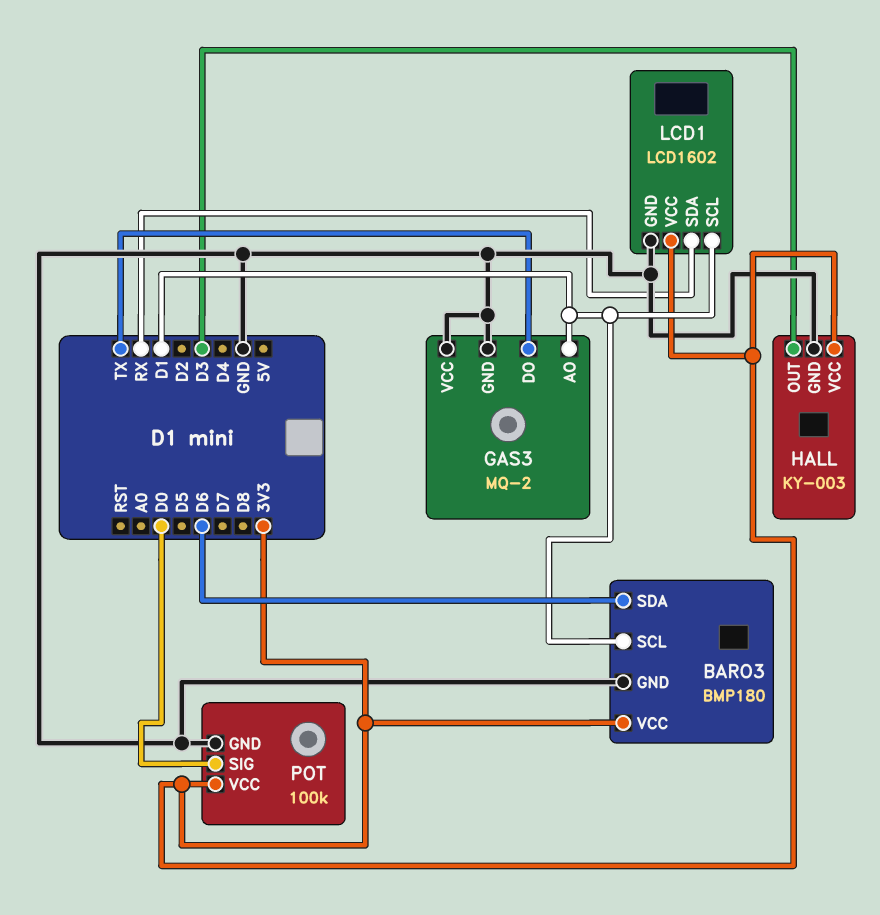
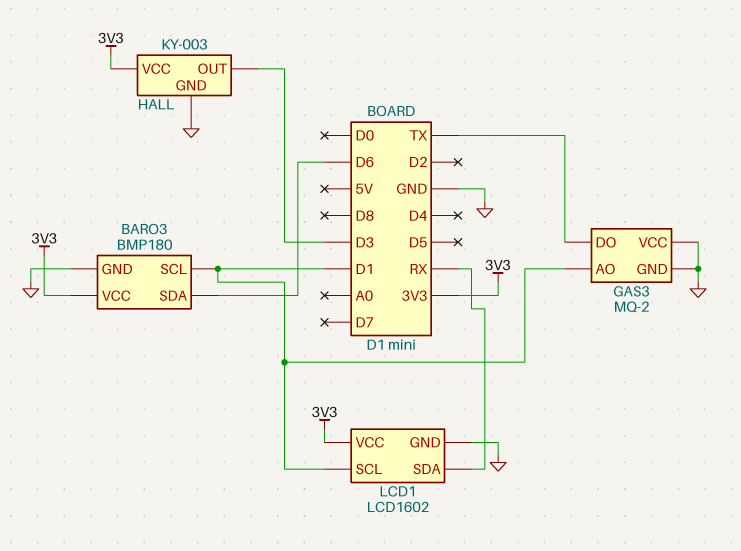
POT: 100k -> none
POT pin GND: GND -> none
POT pin SIG: D0 -> none
POT pin VCC: 3V3 -> none

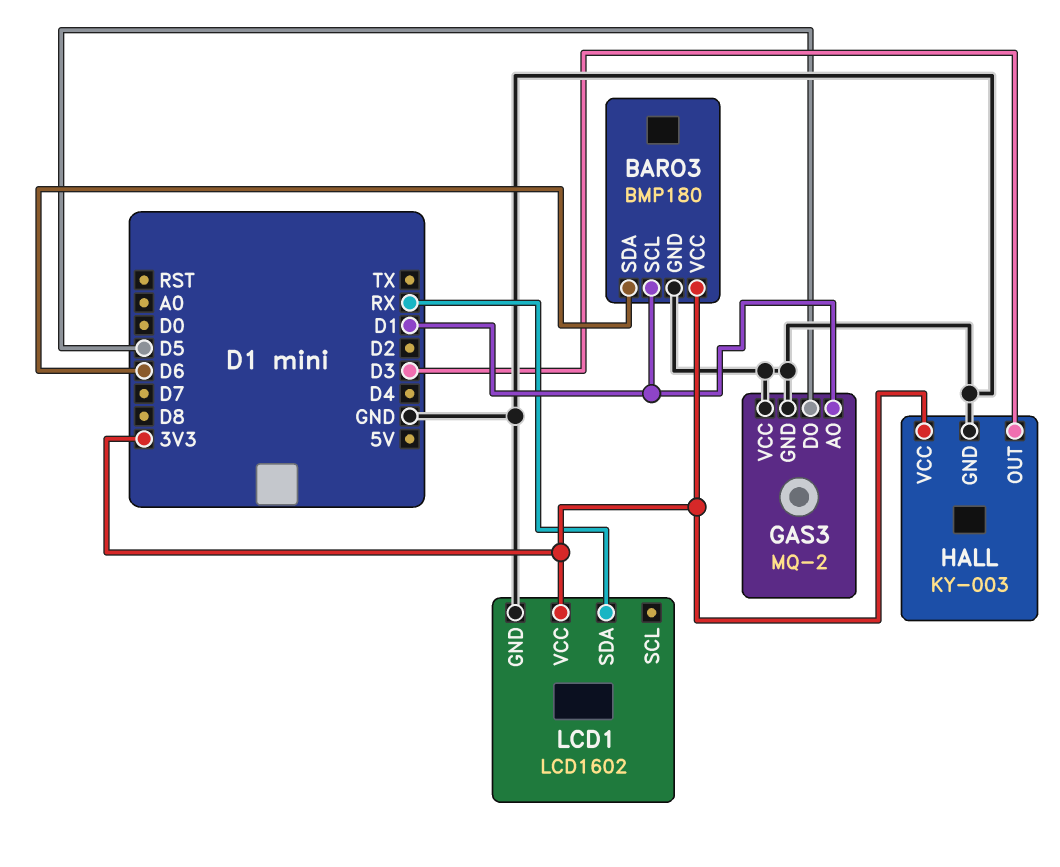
GAS3 pin DO: TX -> D5
LCD1 pin SCL: D1 -> none

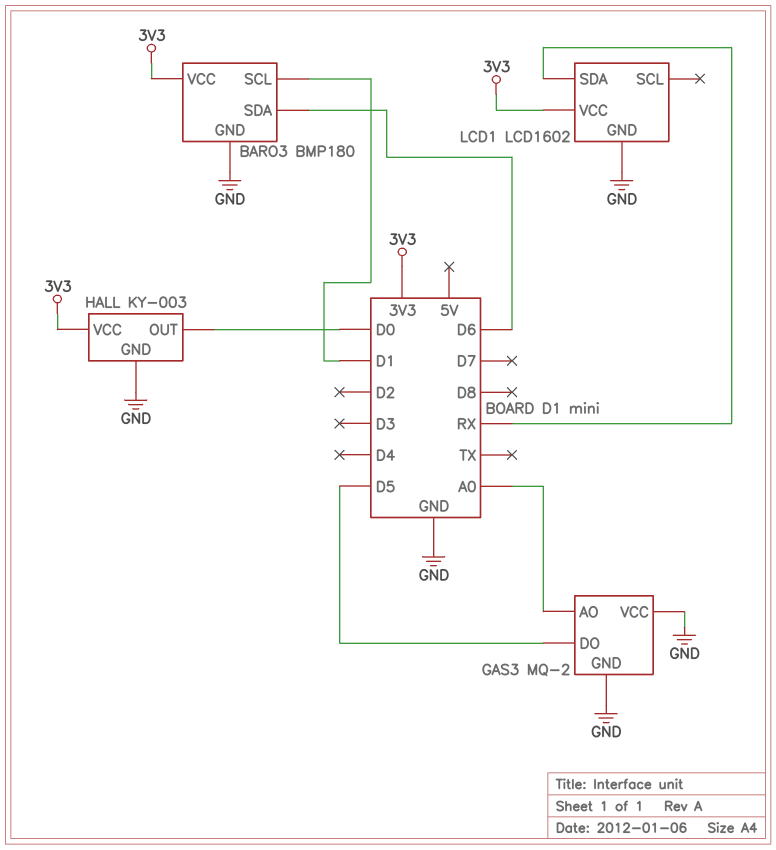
GAS3 pin AO: D1 -> A0
HALL pin OUT: D3 -> D0

